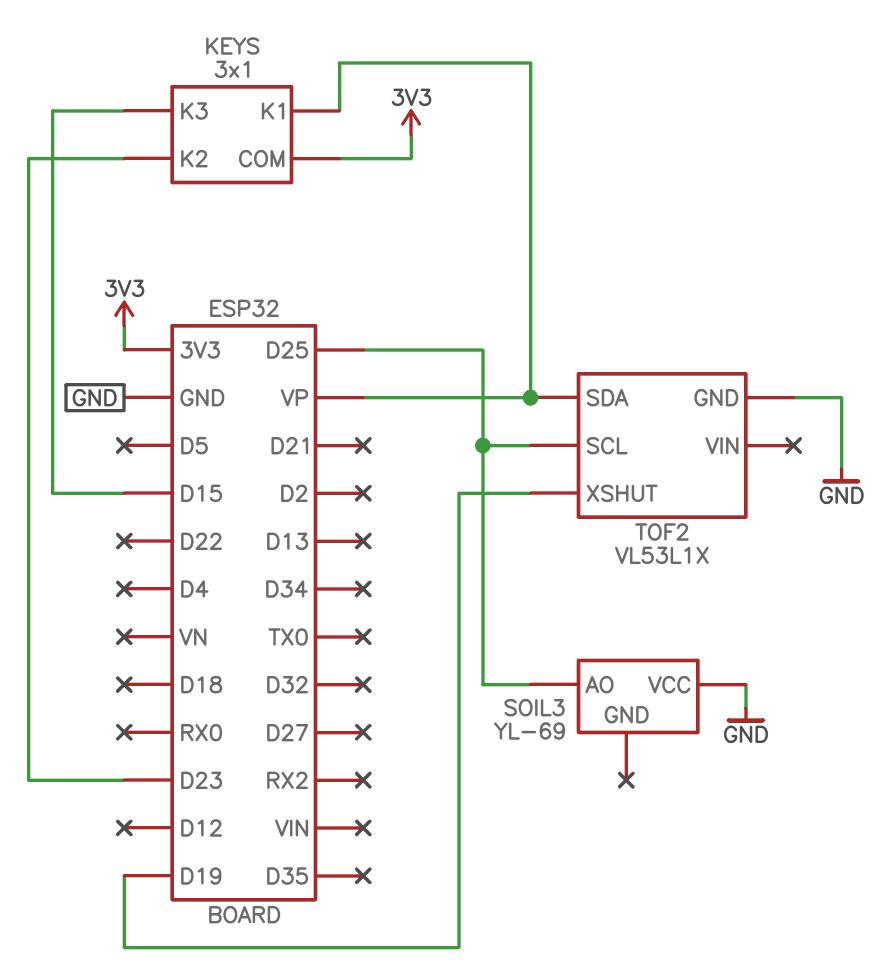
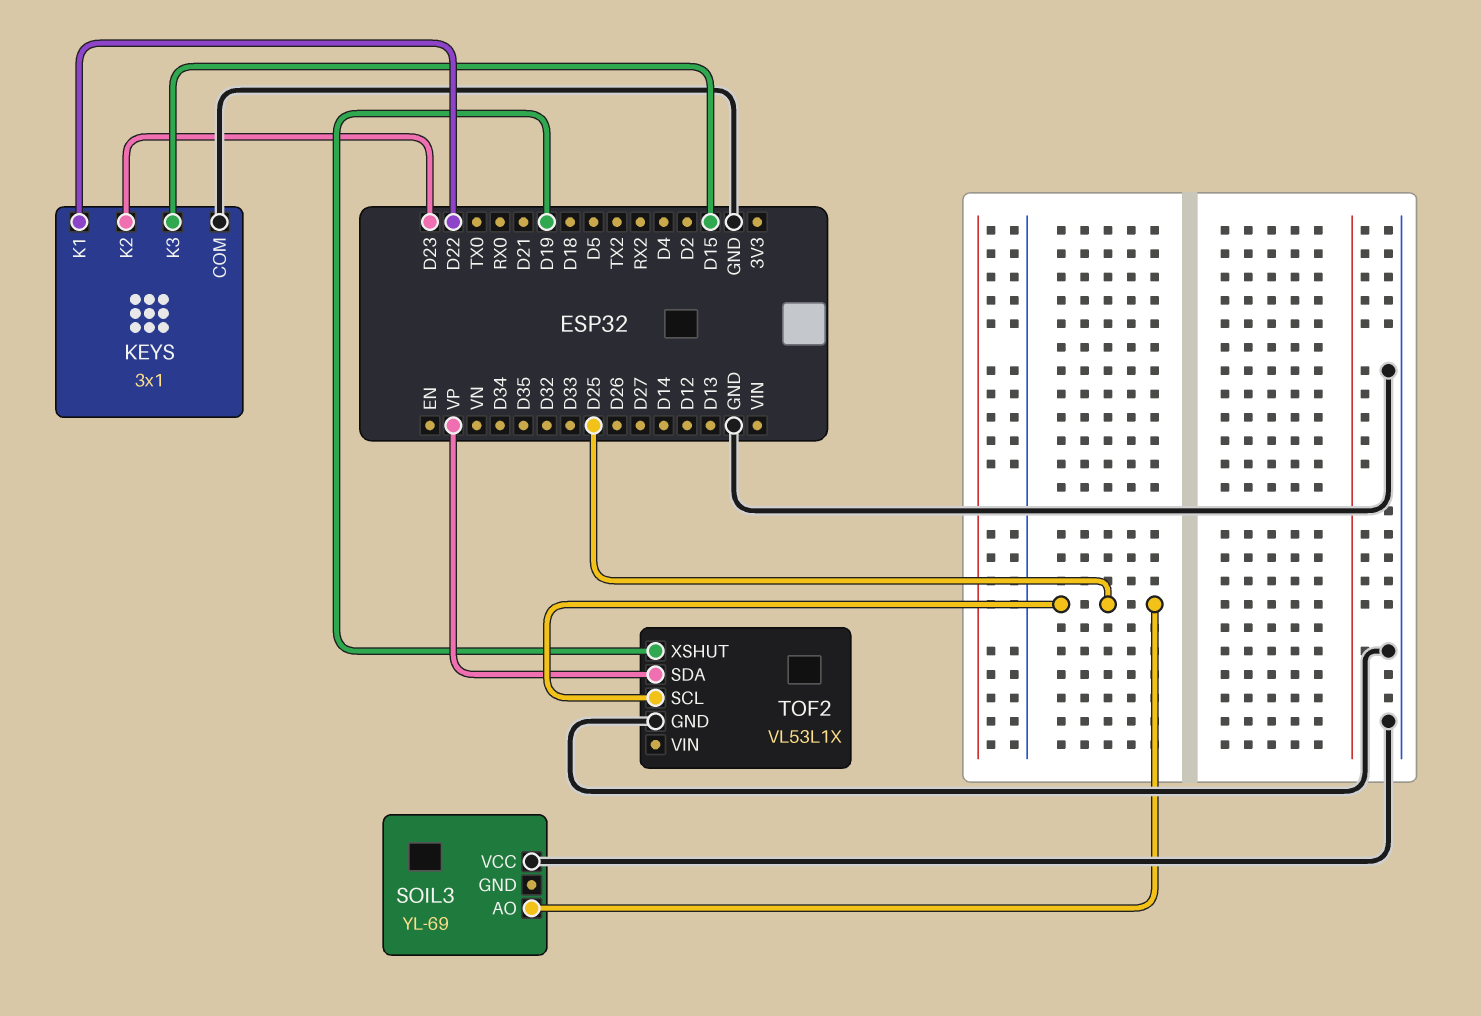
KEYS pin COM: 3V3 -> GND
KEYS pin K1: VP -> D22

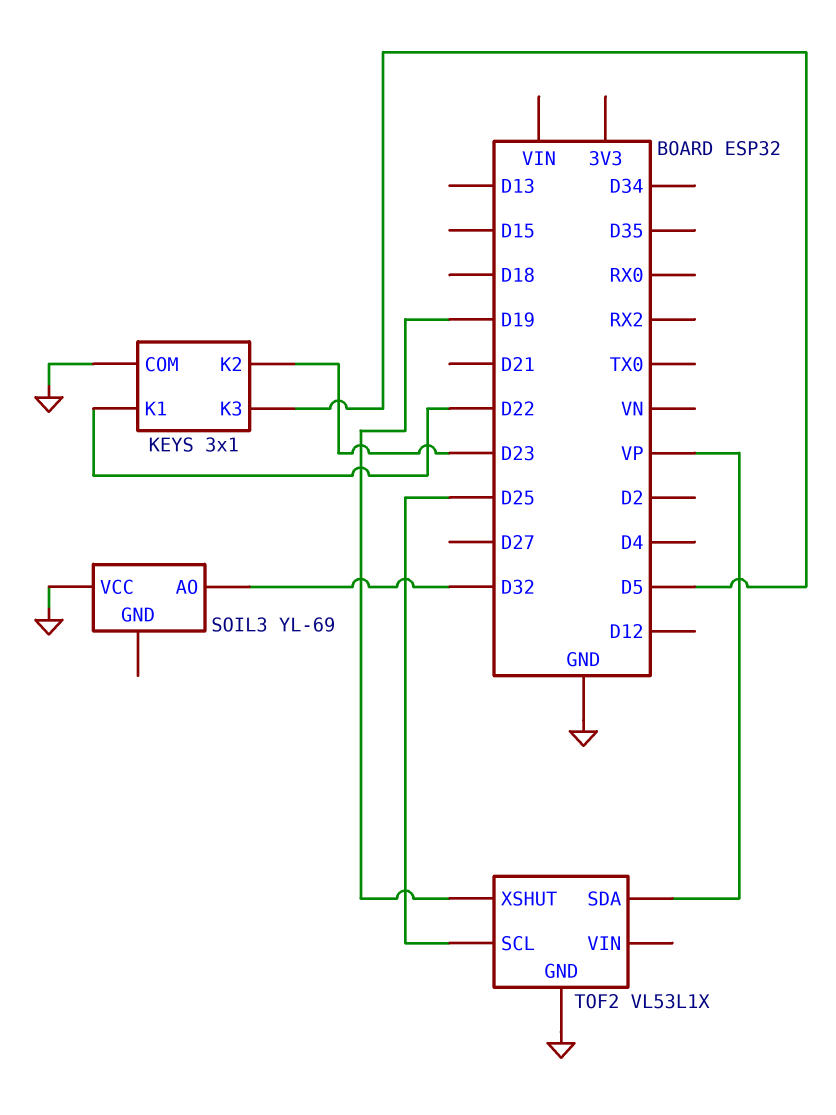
KEYS pin K3: D15 -> D5
SOIL3 pin AO: D25 -> D32

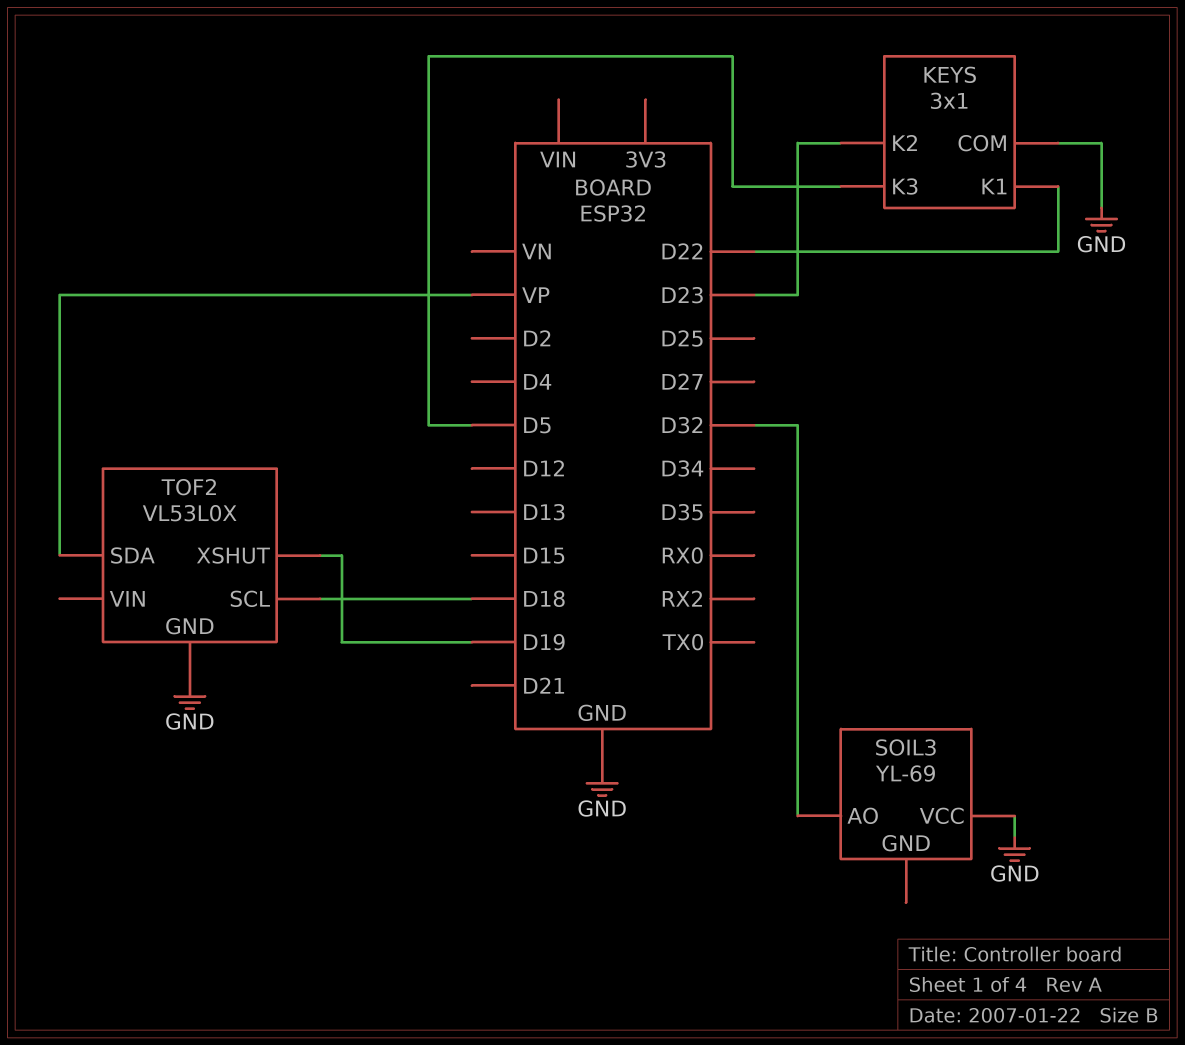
TOF2: VL53L1X -> VL53L0X
TOF2 pin SCL: D25 -> D18

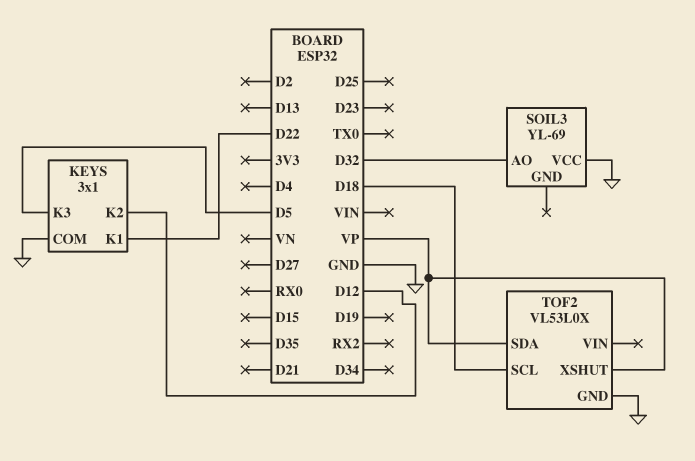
KEYS pin K2: D23 -> D12
TOF2 pin XSHUT: D19 -> VP

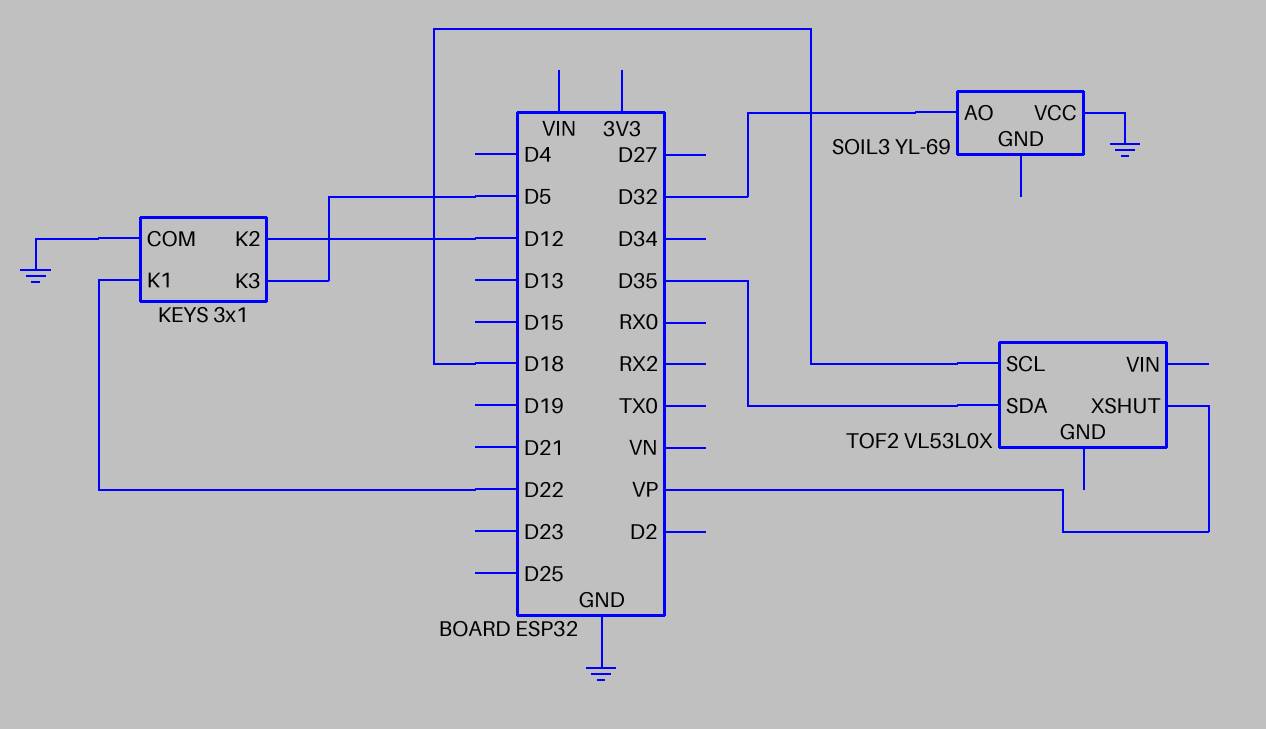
TOF2 pin GND: GND -> none
TOF2 pin SDA: VP -> D35

